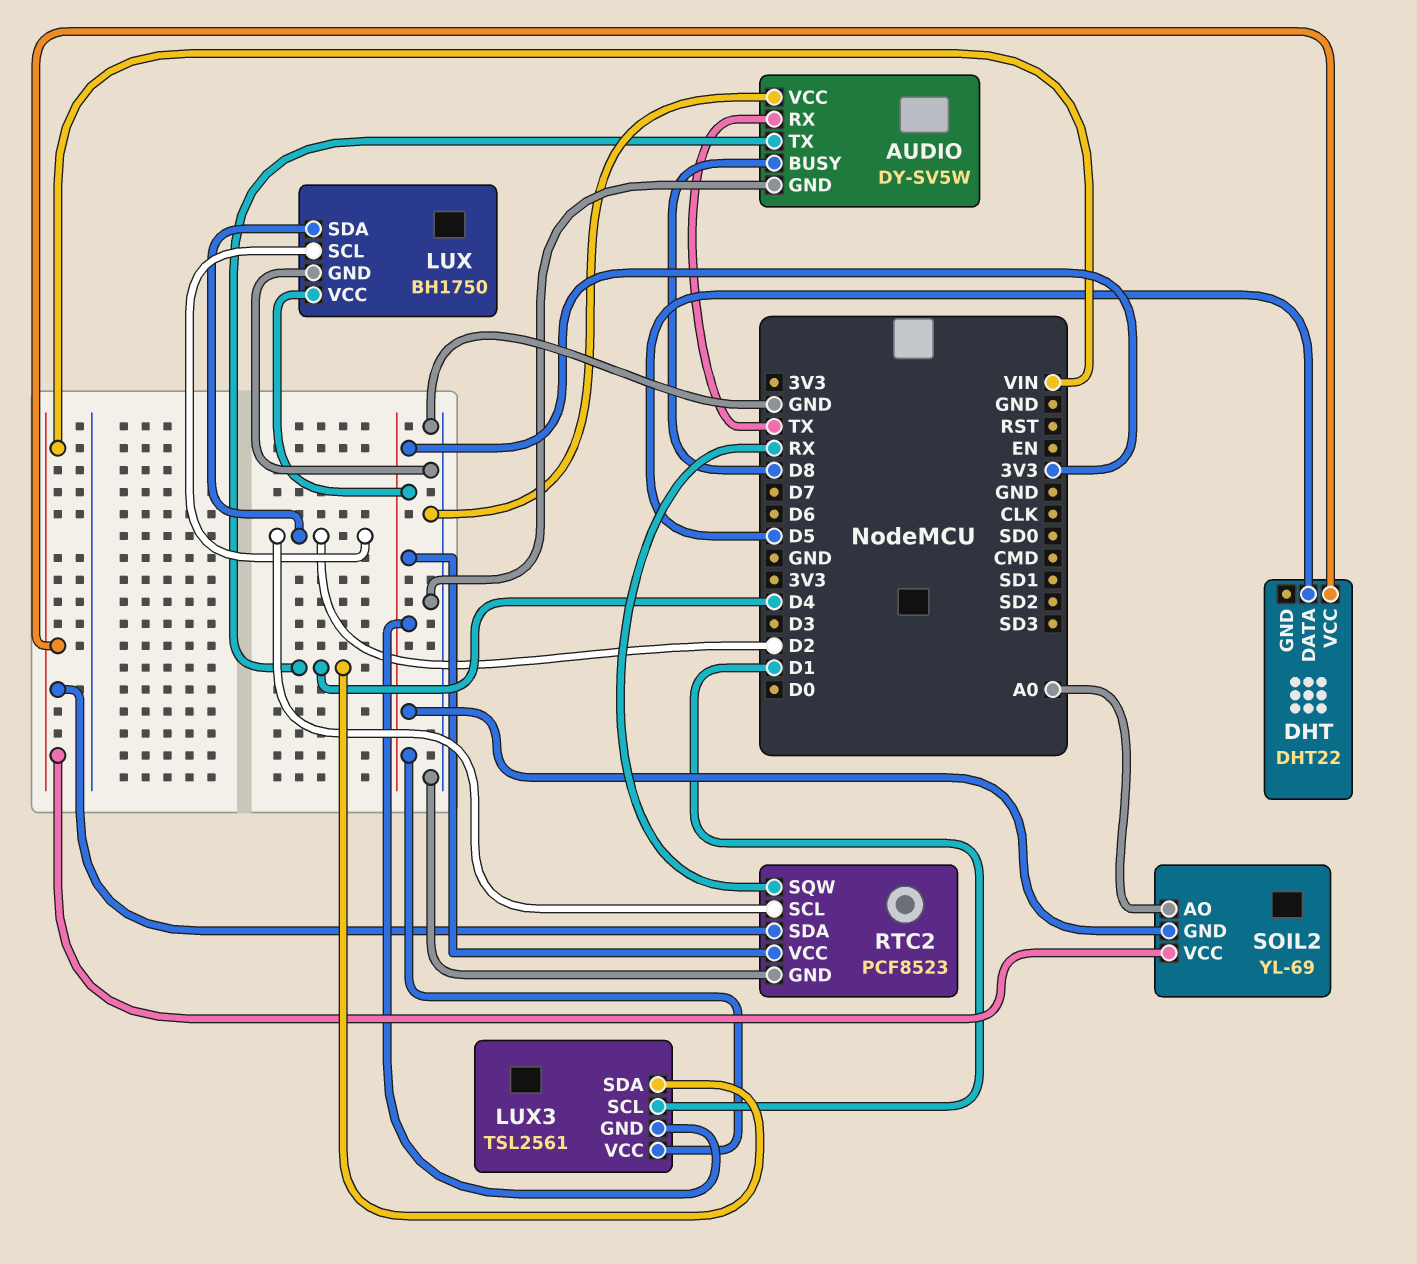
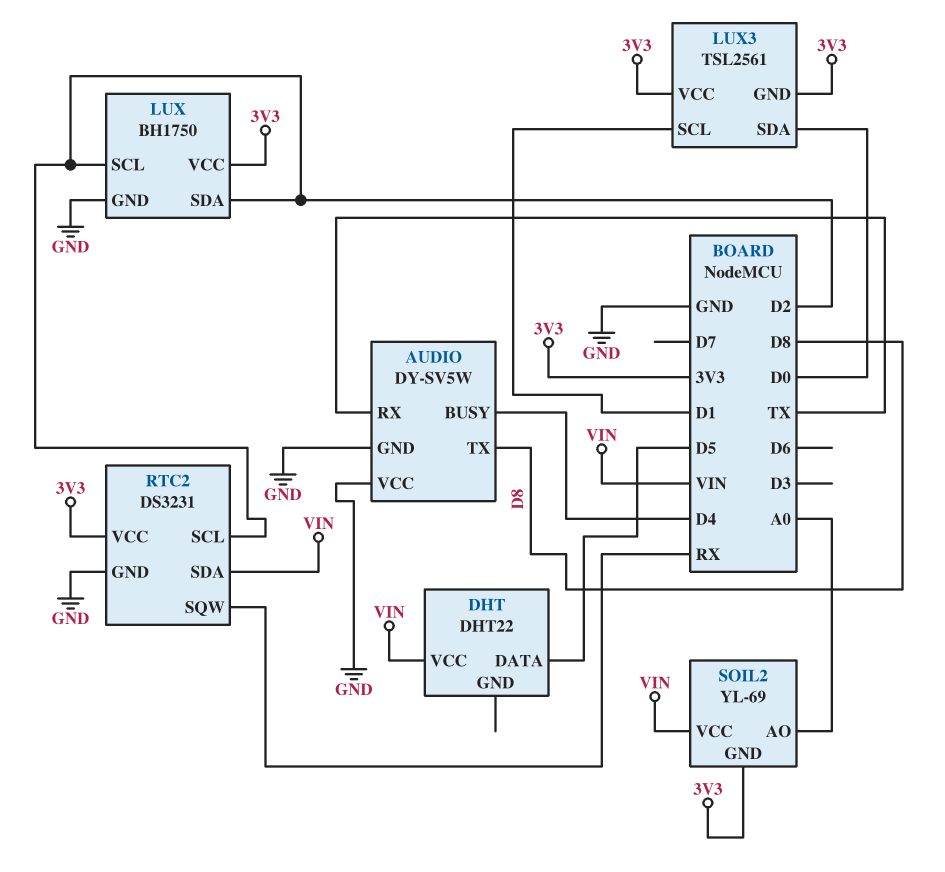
AUDIO pin BUSY: D8 -> D4
AUDIO pin TX: D4 -> D8
LUX3 pin SDA: D4 -> D0
RTC2: PCF8523 -> DS3231

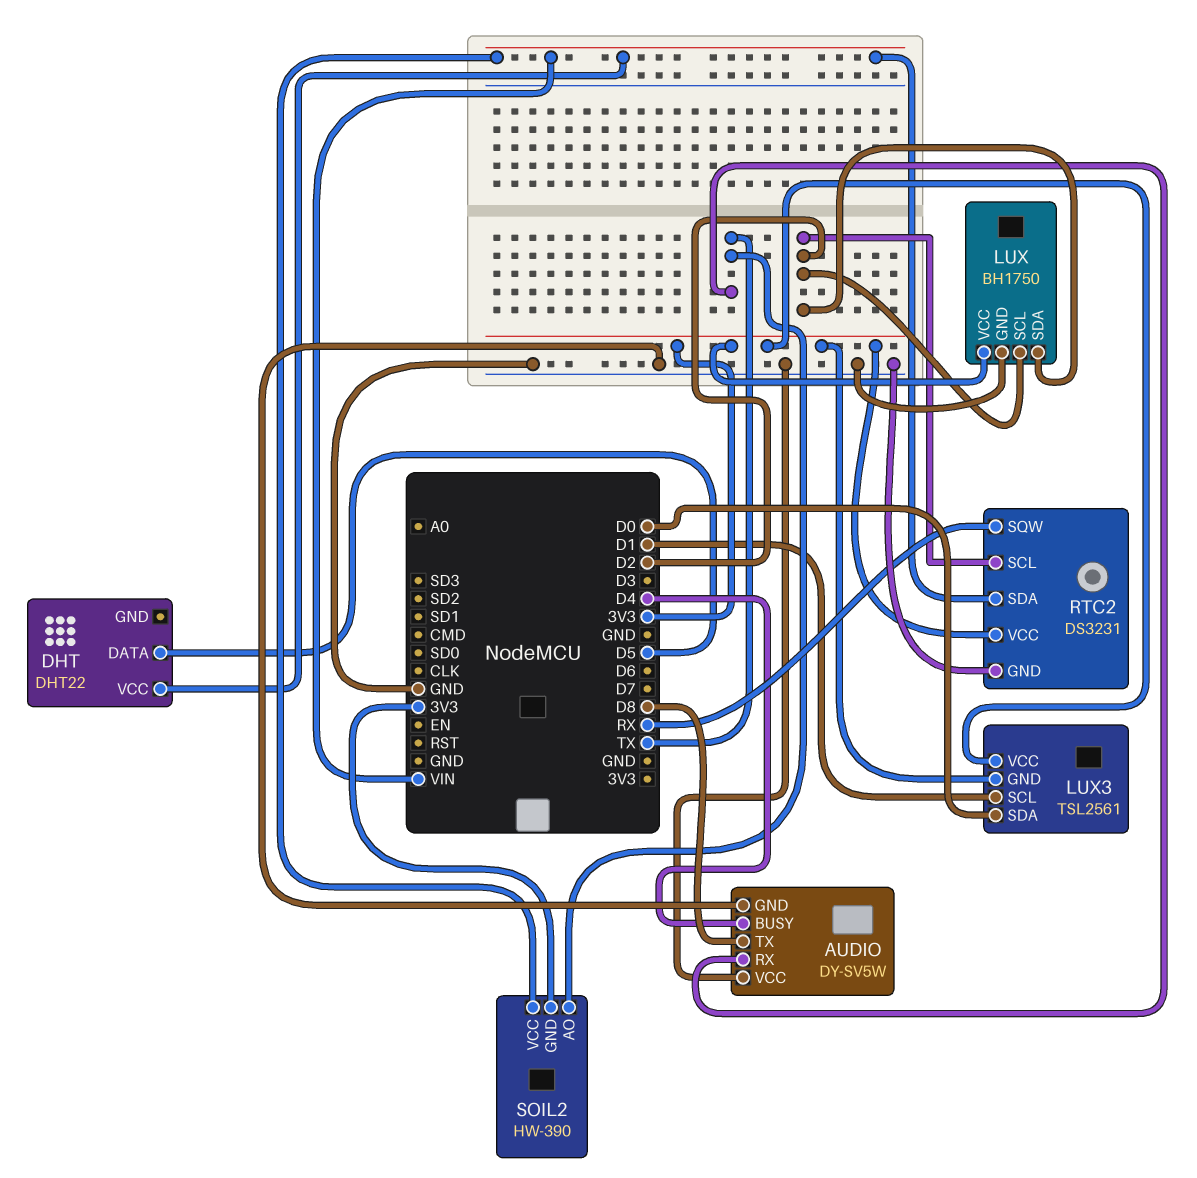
SOIL2: YL-69 -> HW-390
SOIL2 pin AO: A0 -> TX

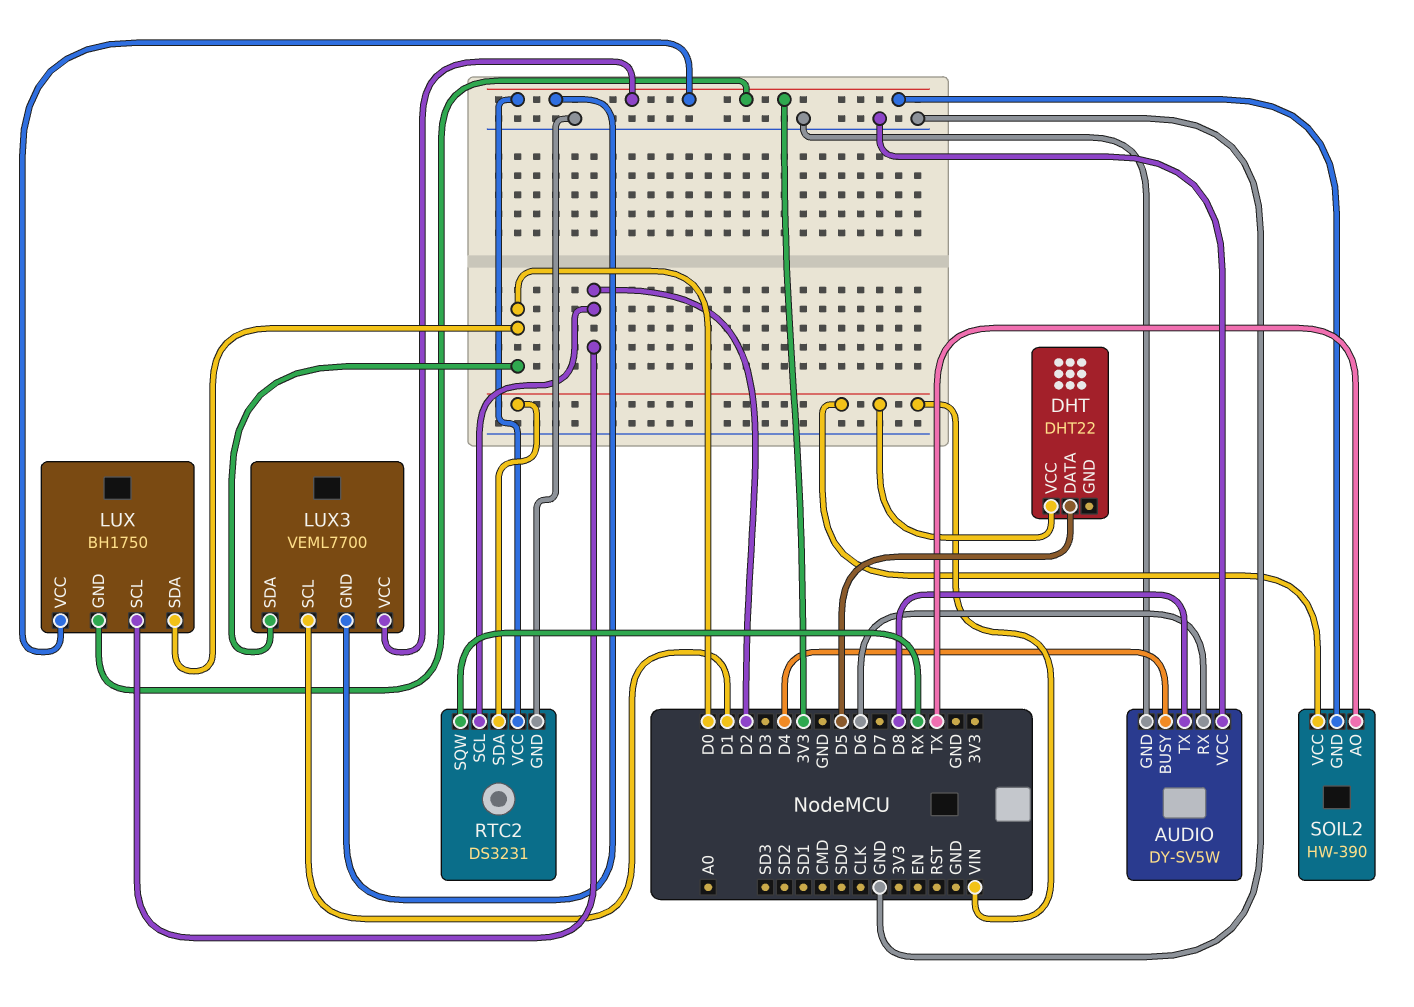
AUDIO pin RX: TX -> D6
LUX pin GND: GND -> 3V3
LUX pin SDA: D2 -> D0
LUX3: TSL2561 -> VEML7700

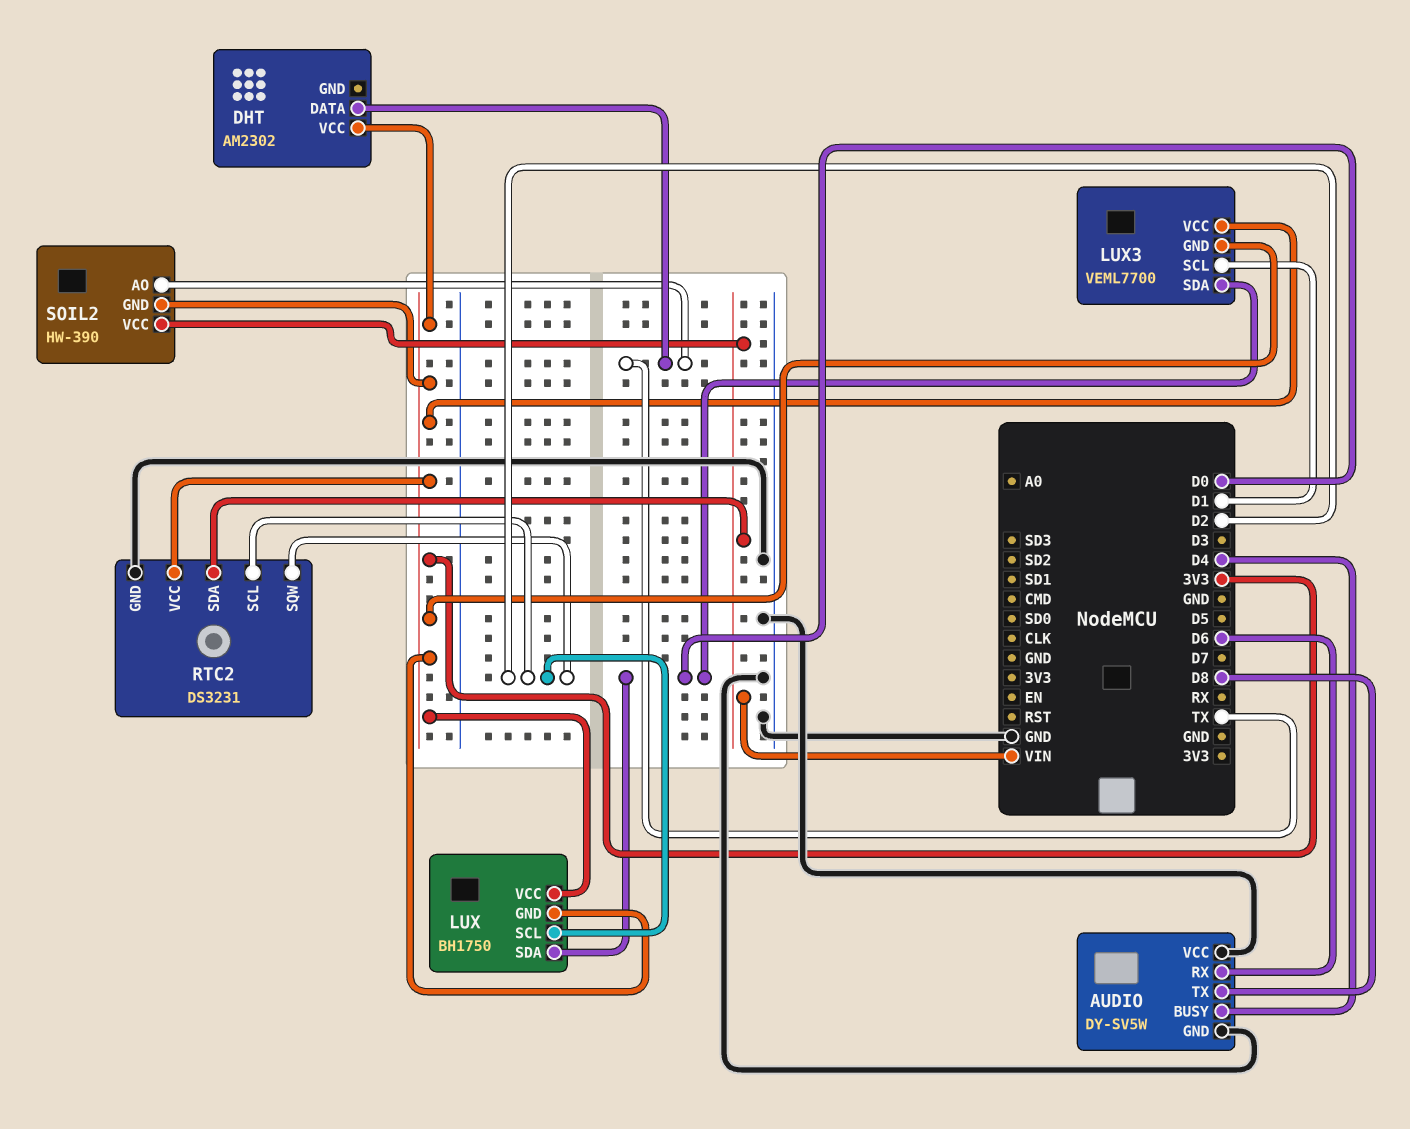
DHT: DHT22 -> AM2302
DHT pin DATA: D5 -> TX
DHT pin VCC: VIN -> 3V3
RTC2 pin SQW: RX -> D2

